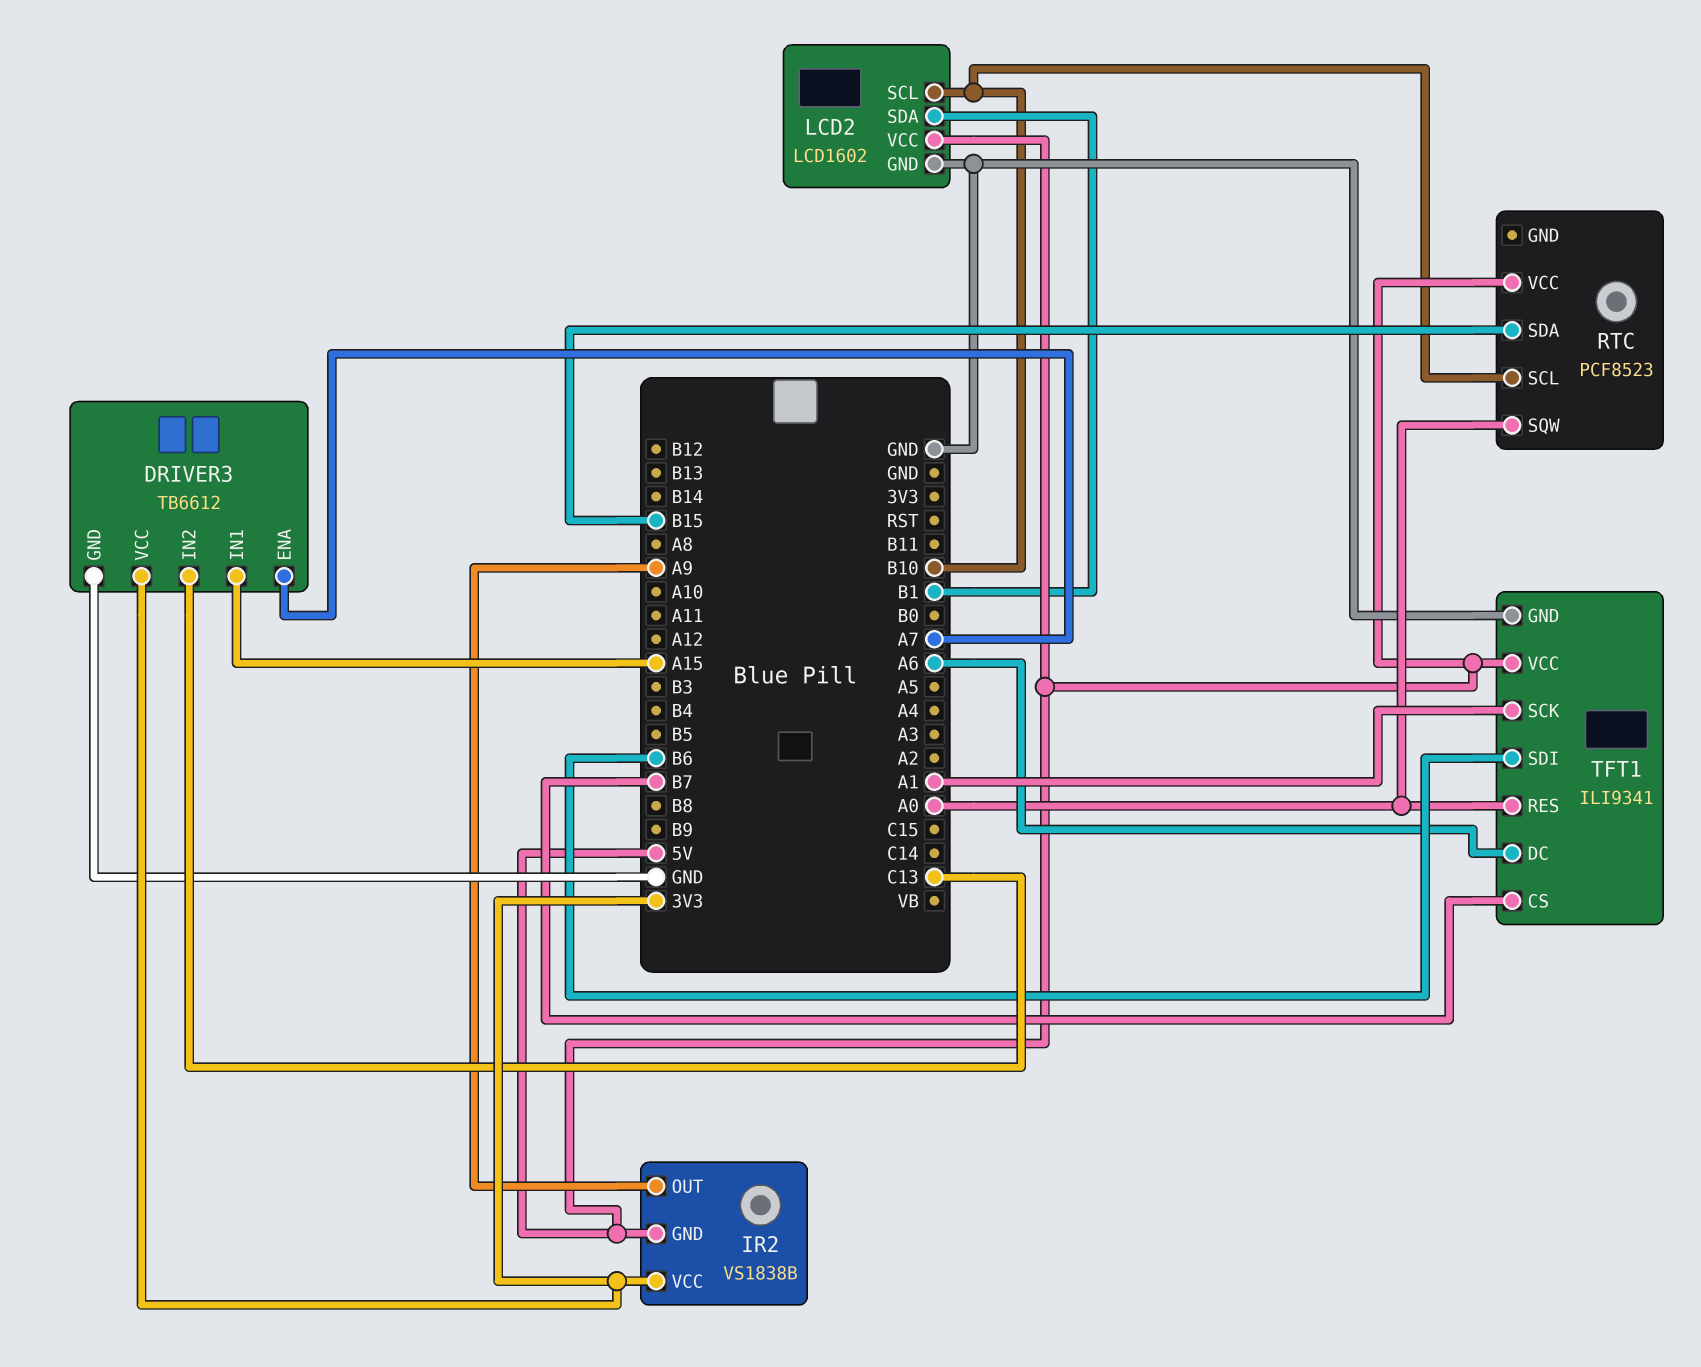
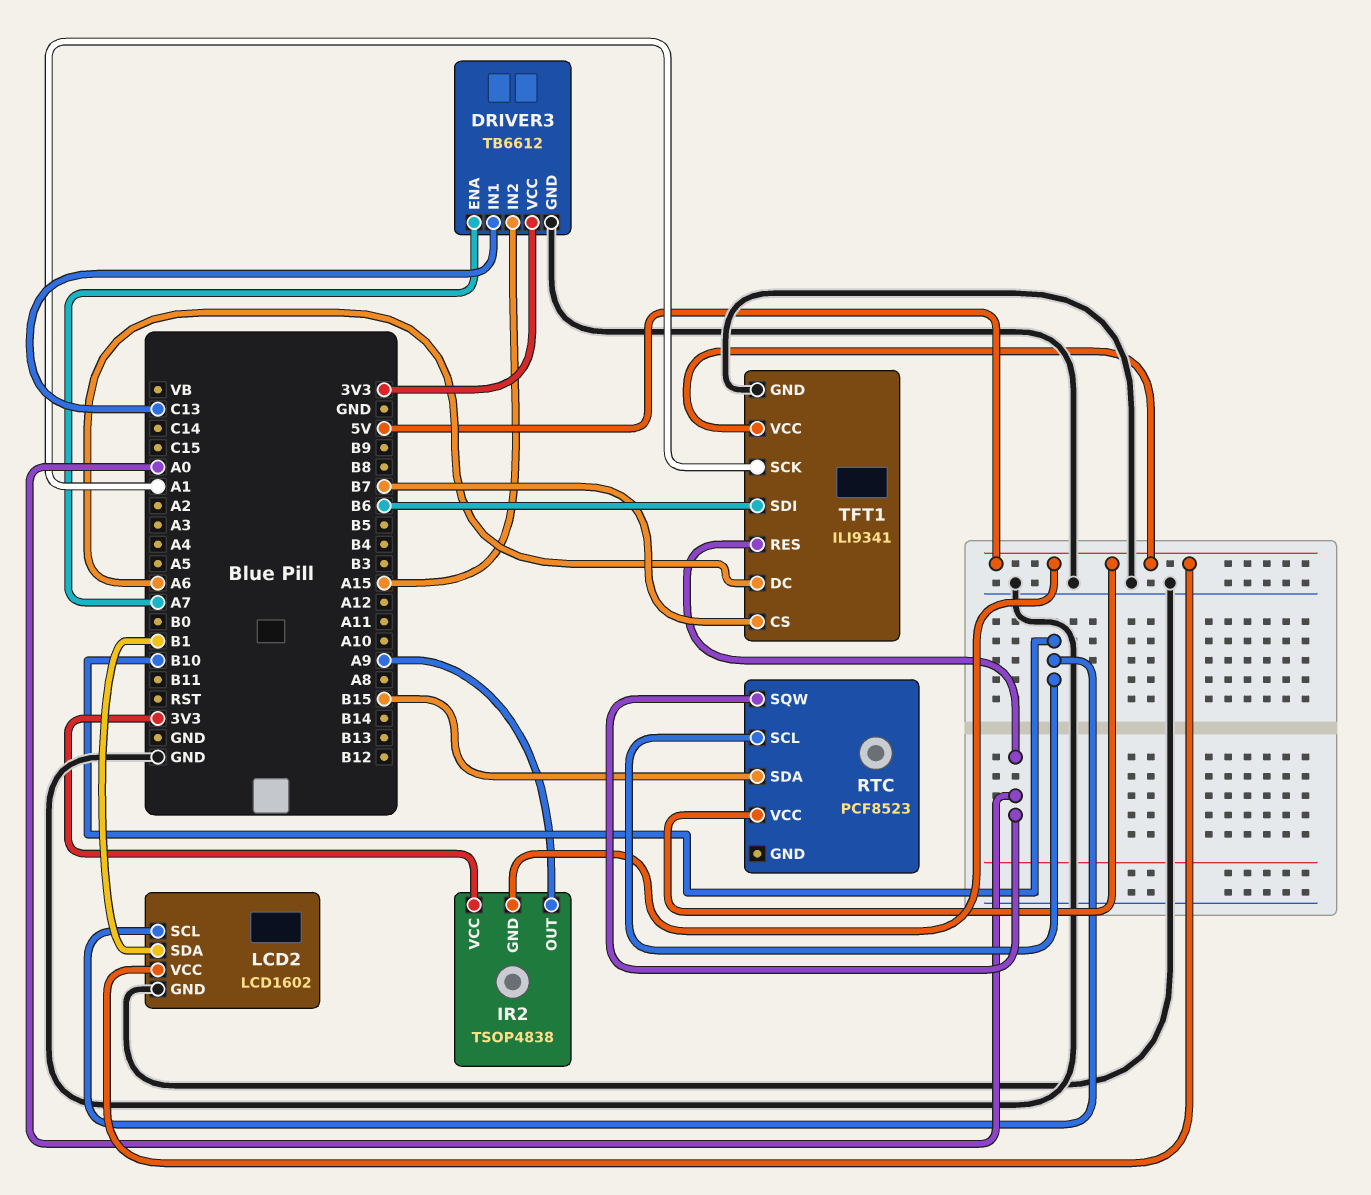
DRIVER3 pin IN1: A15 -> C13
DRIVER3 pin IN2: C13 -> A15
IR2: VS1838B -> TSOP4838

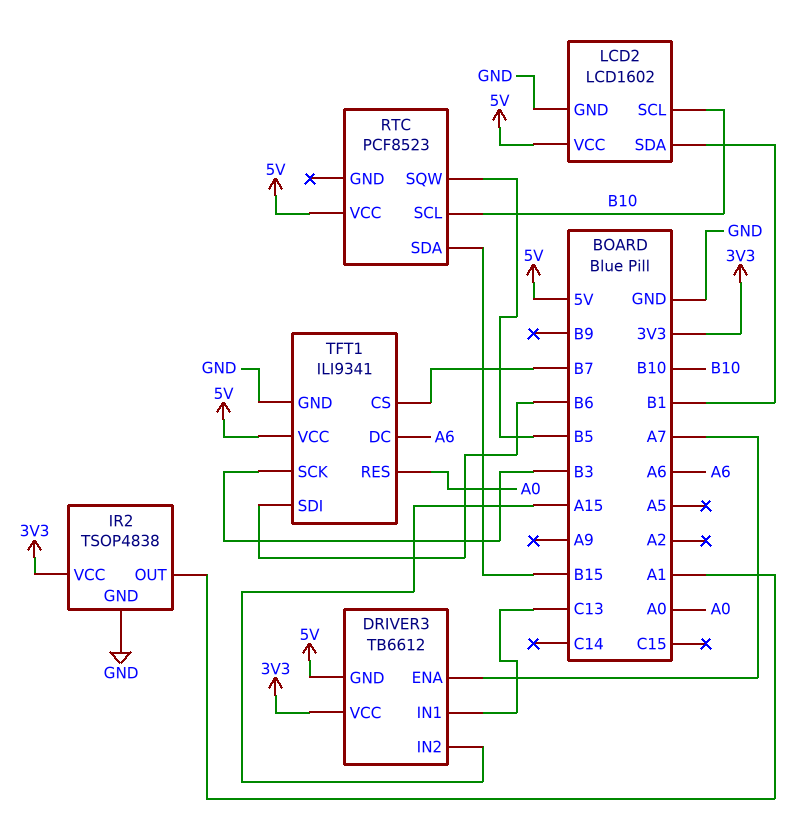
DRIVER3 pin GND: GND -> 5V
IR2 pin GND: 5V -> GND
IR2 pin OUT: A9 -> A1
RTC pin SQW: A0 -> B5
TFT1 pin SCK: A1 -> B3

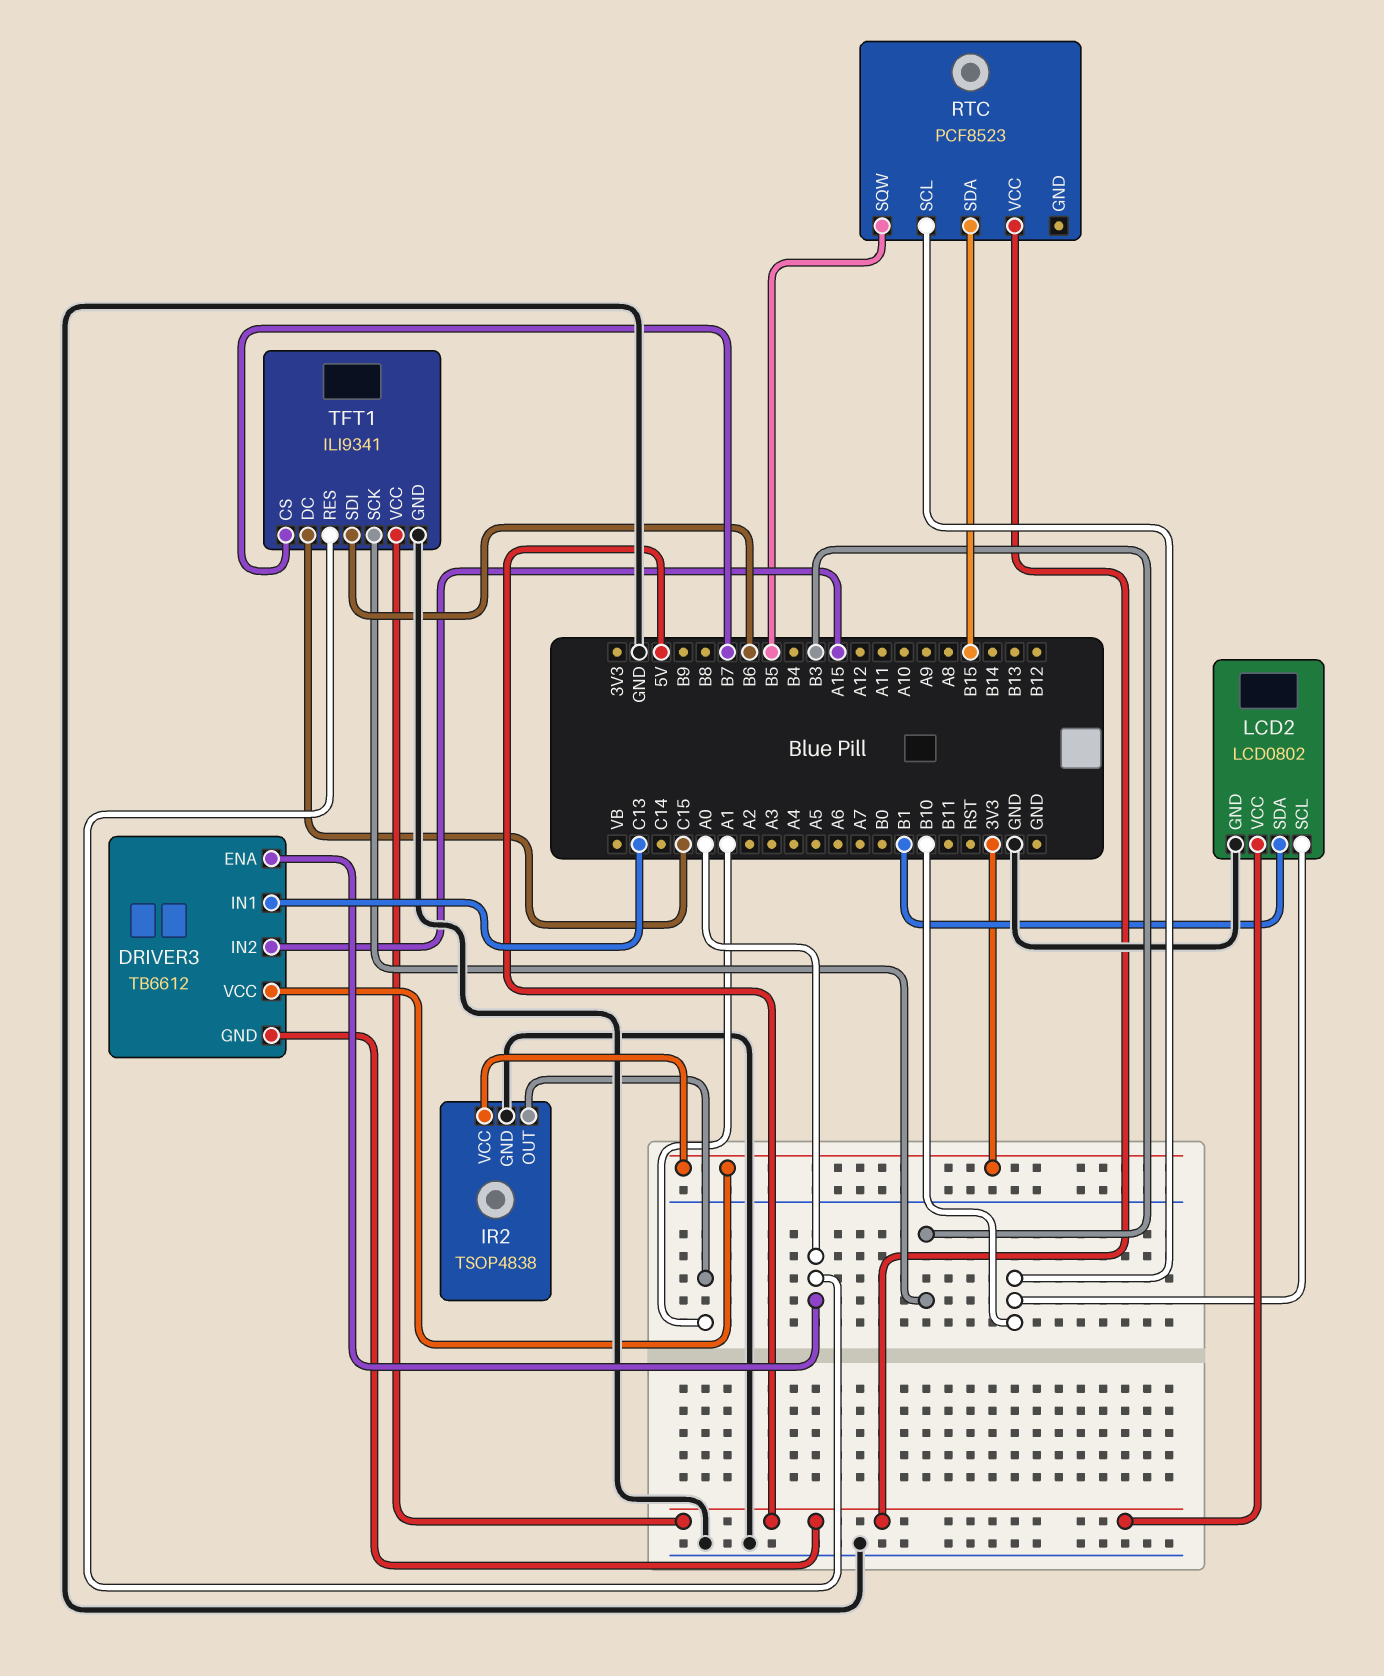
DRIVER3 pin ENA: A7 -> A0
LCD2: LCD1602 -> LCD0802
TFT1 pin DC: A6 -> C15

